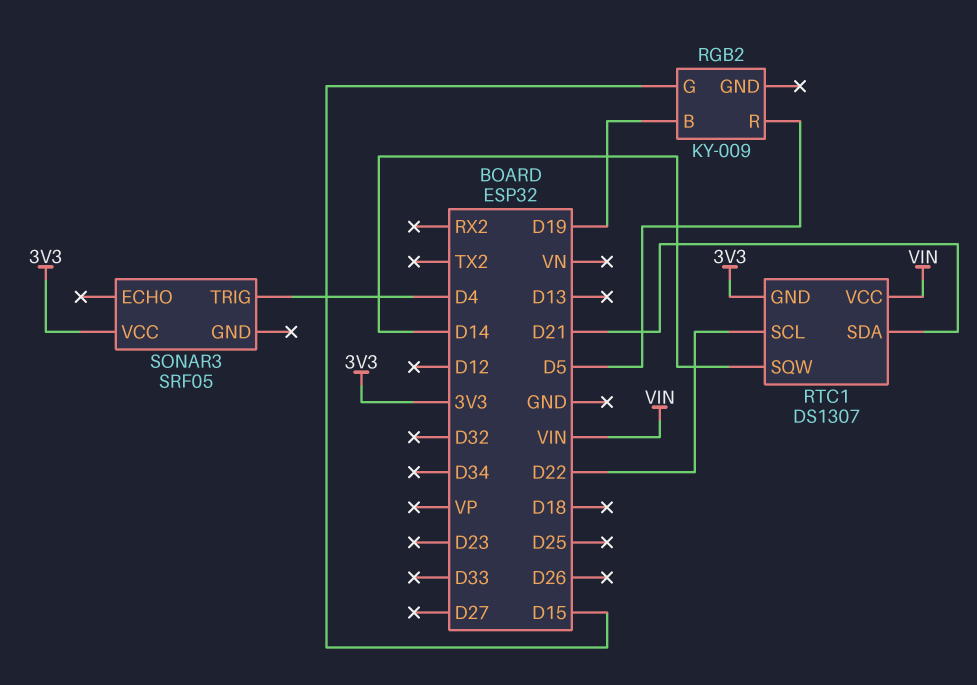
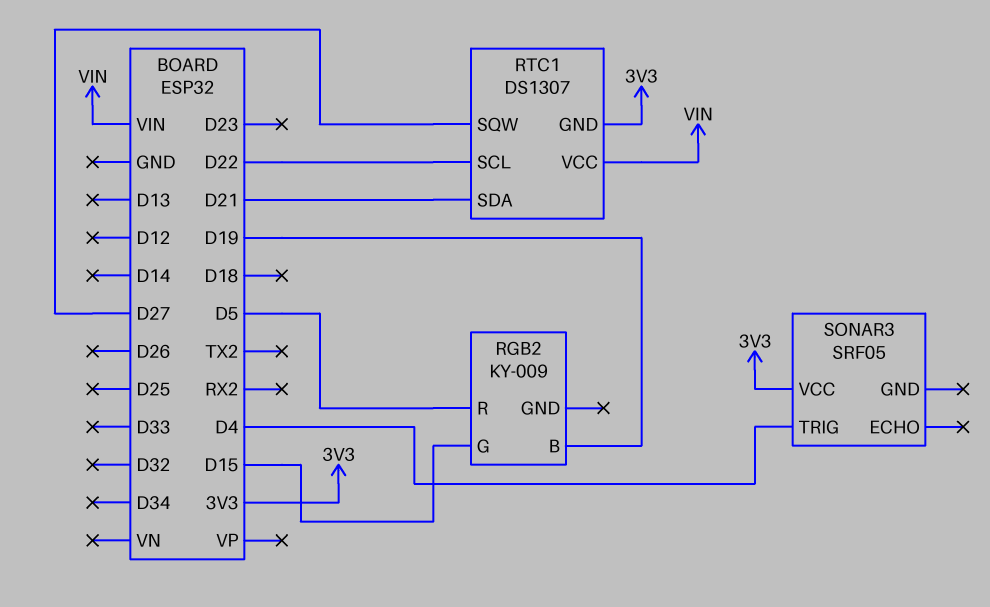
RTC1 pin SQW: D14 -> D27

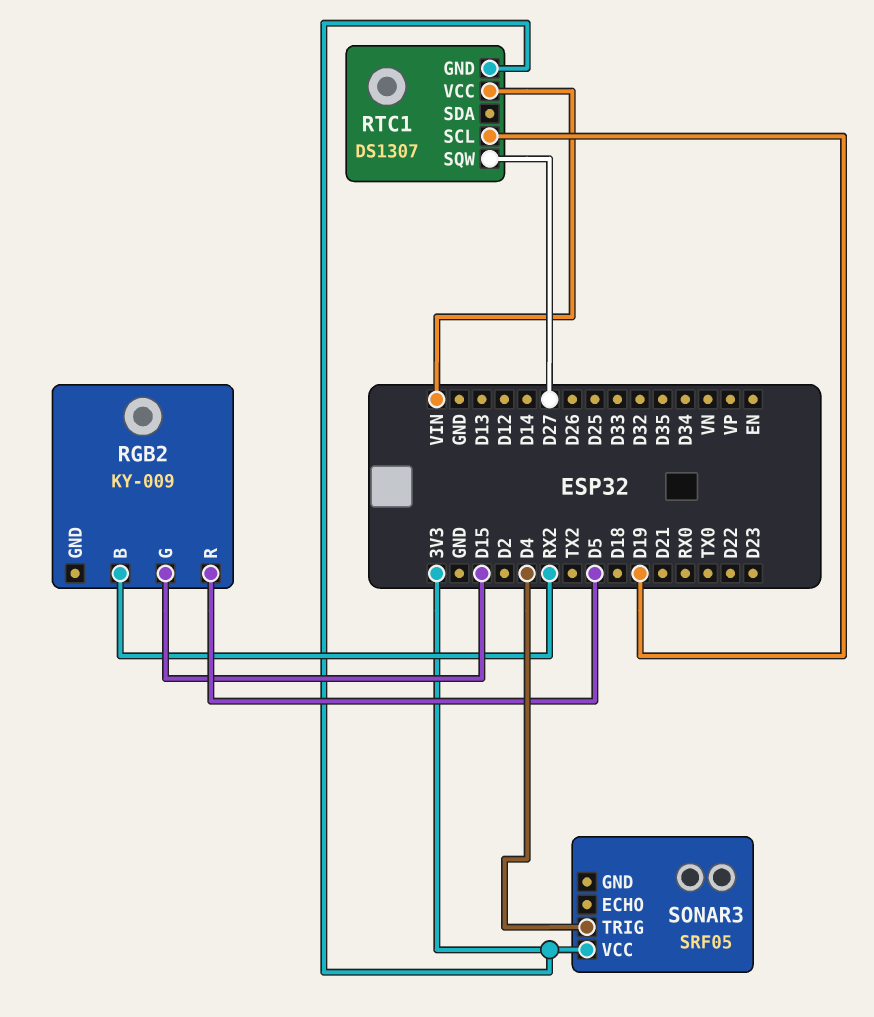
RGB2 pin B: D19 -> RX2
RTC1 pin SCL: D22 -> D19
RTC1 pin SDA: D21 -> none

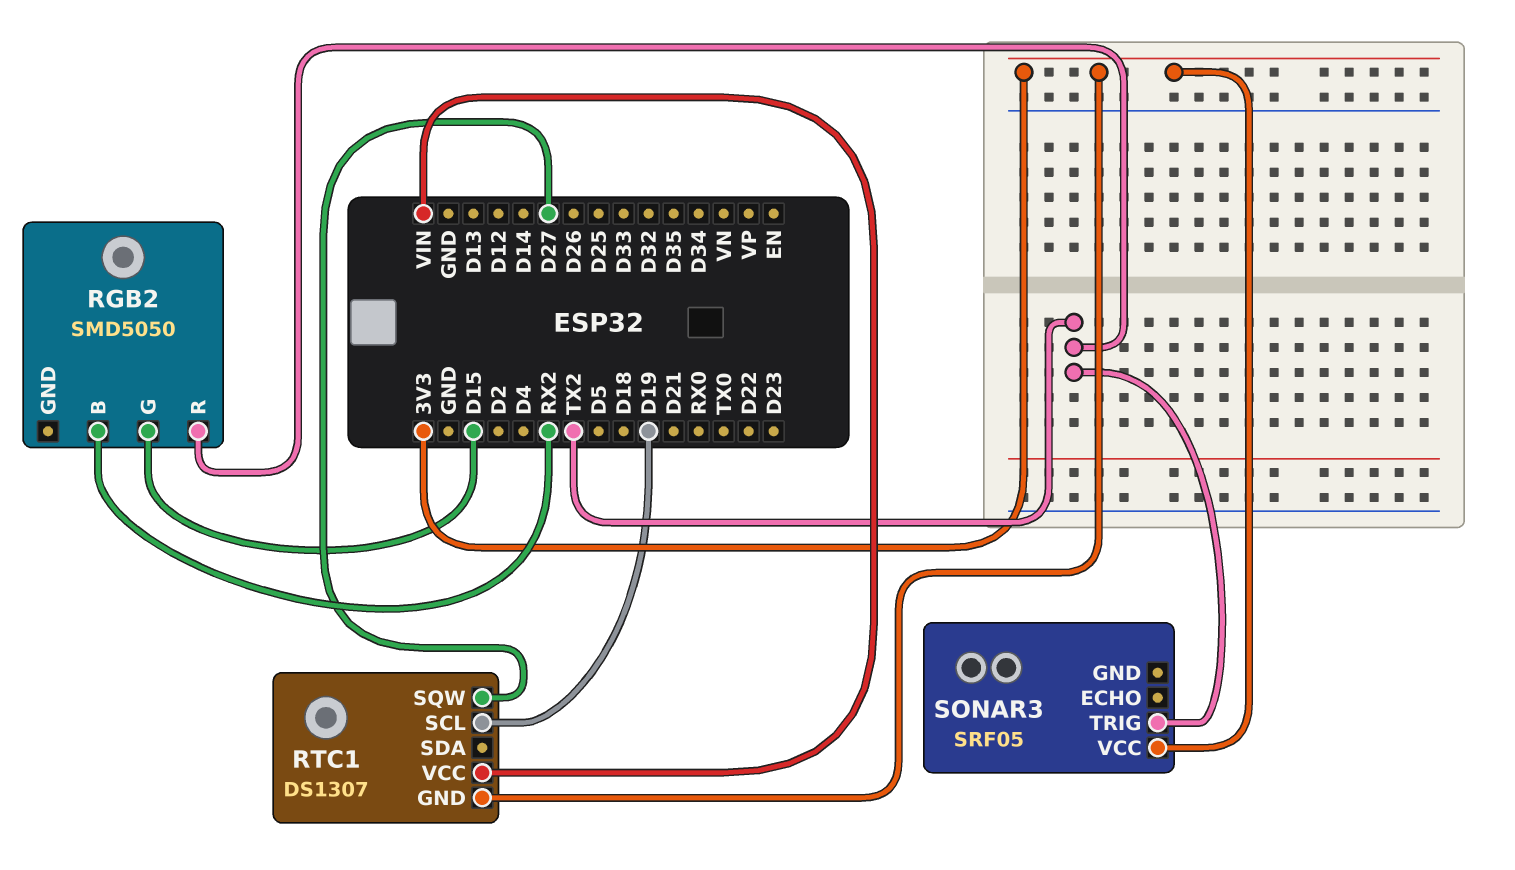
RGB2: KY-009 -> SMD5050
RGB2 pin R: D5 -> TX2
SONAR3 pin TRIG: D4 -> TX2

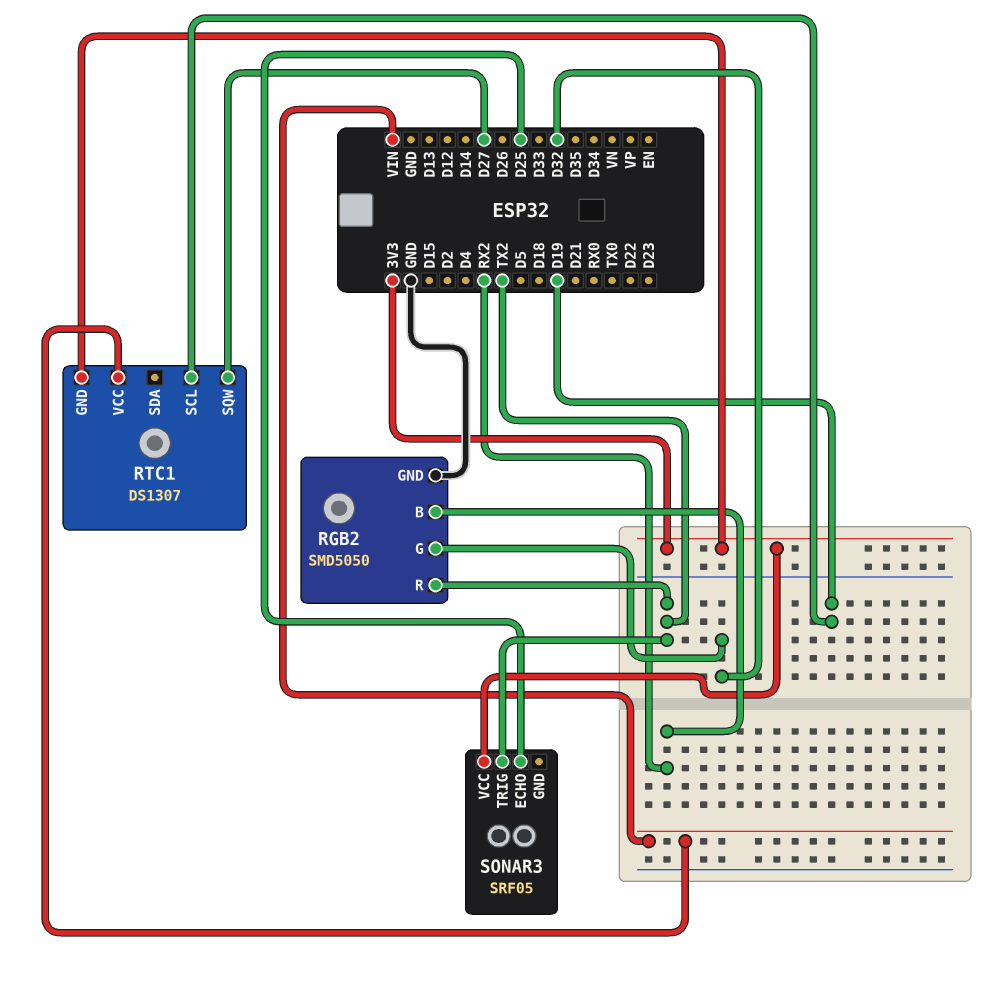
RGB2 pin G: D15 -> D32
RGB2 pin GND: none -> GND
SONAR3 pin ECHO: none -> D25

